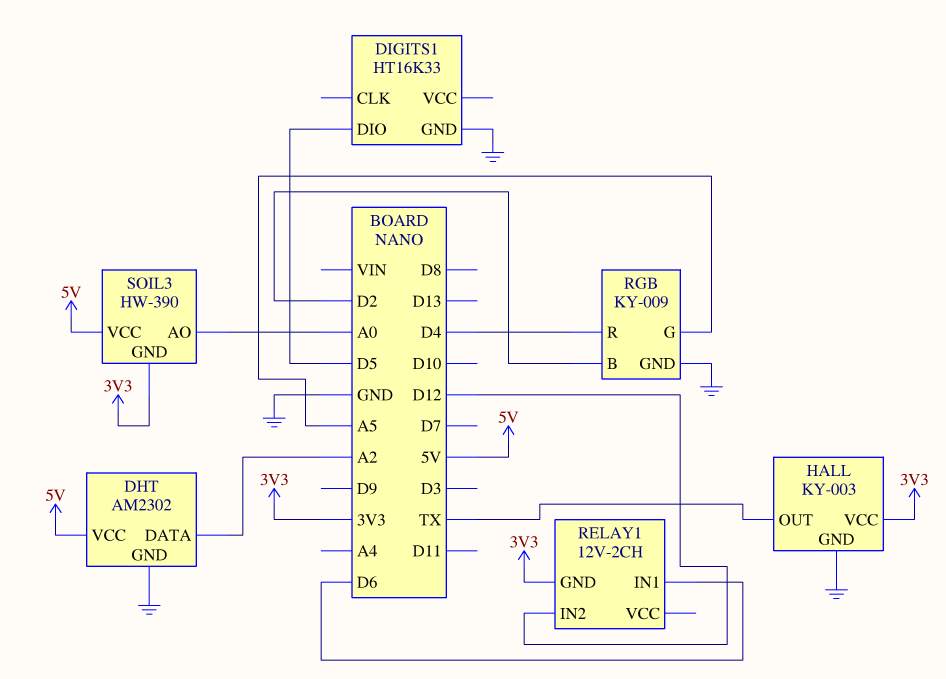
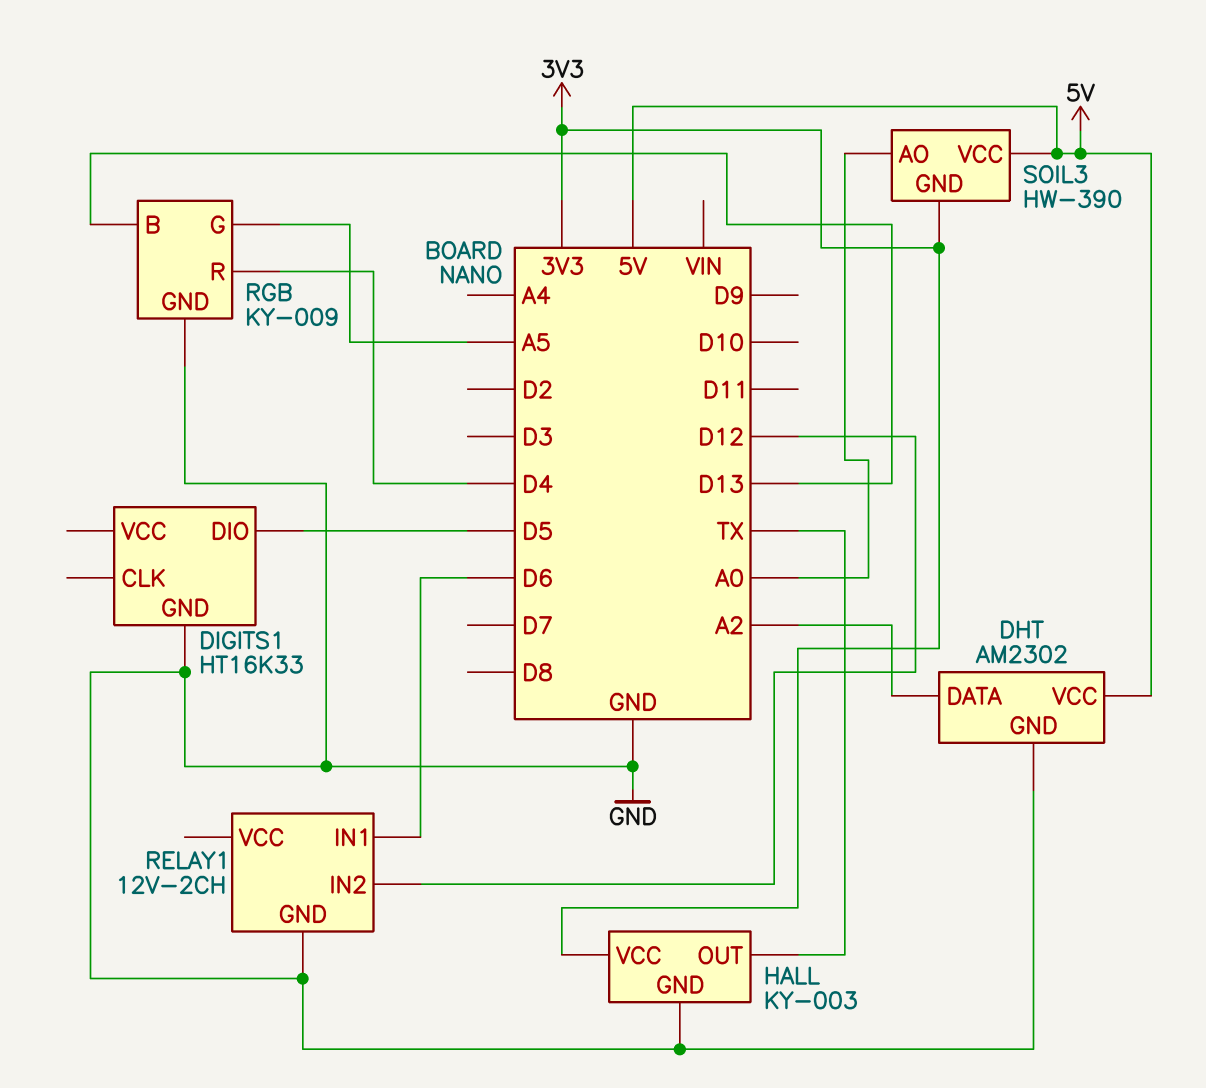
RELAY1 pin GND: 3V3 -> GND
RGB pin B: D2 -> D13

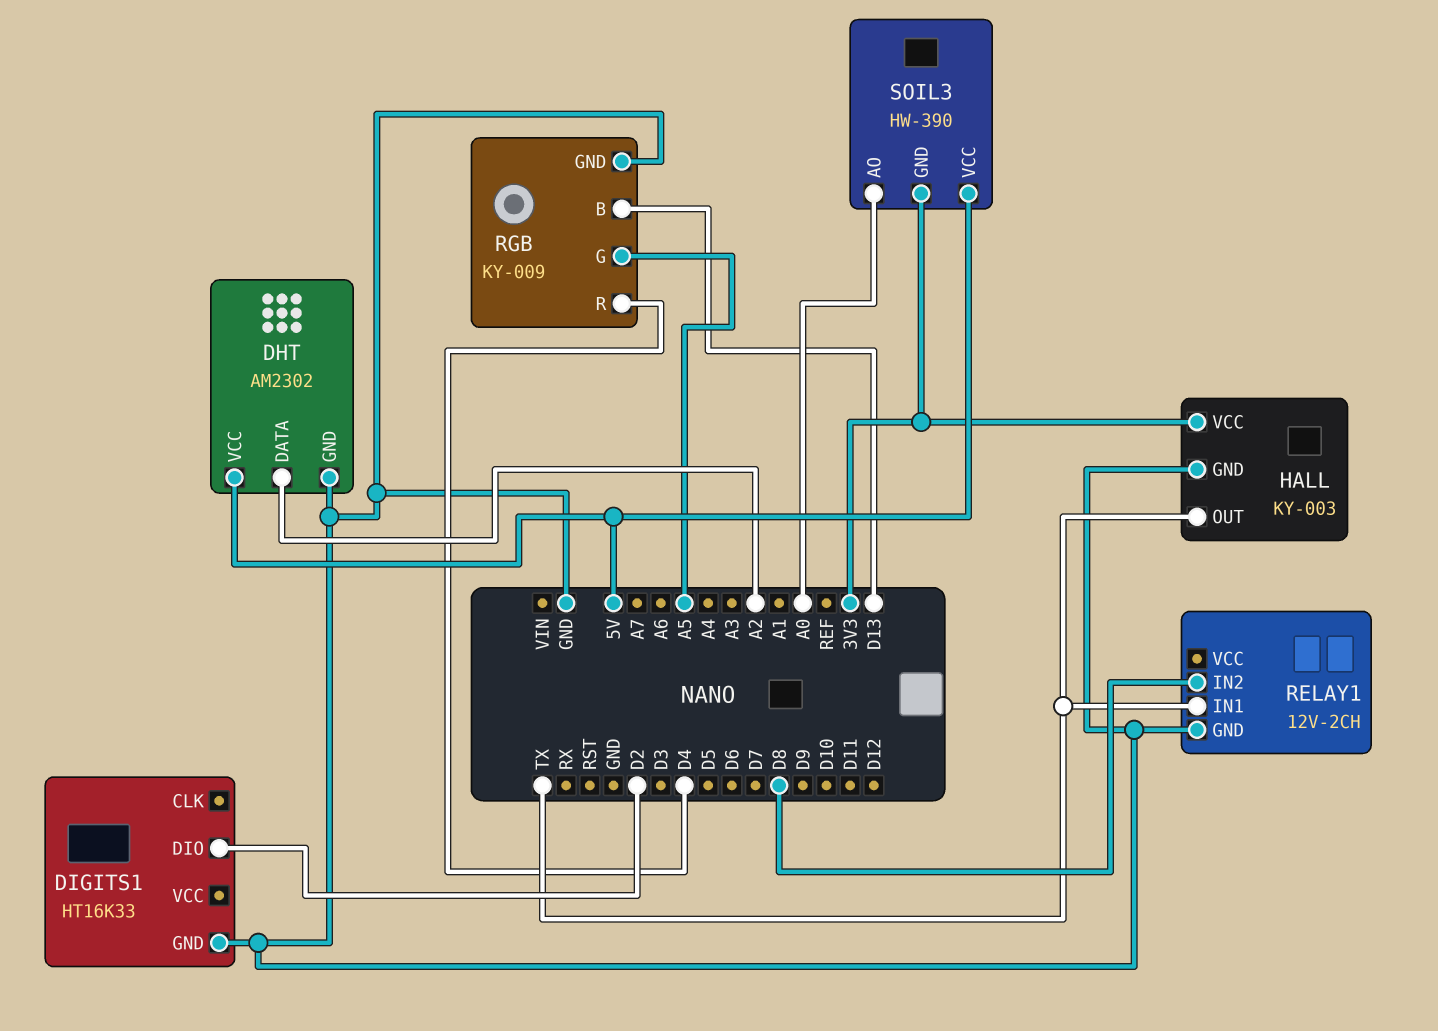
DIGITS1 pin DIO: D5 -> D2
RELAY1 pin IN1: D6 -> TX
RELAY1 pin IN2: D12 -> D8

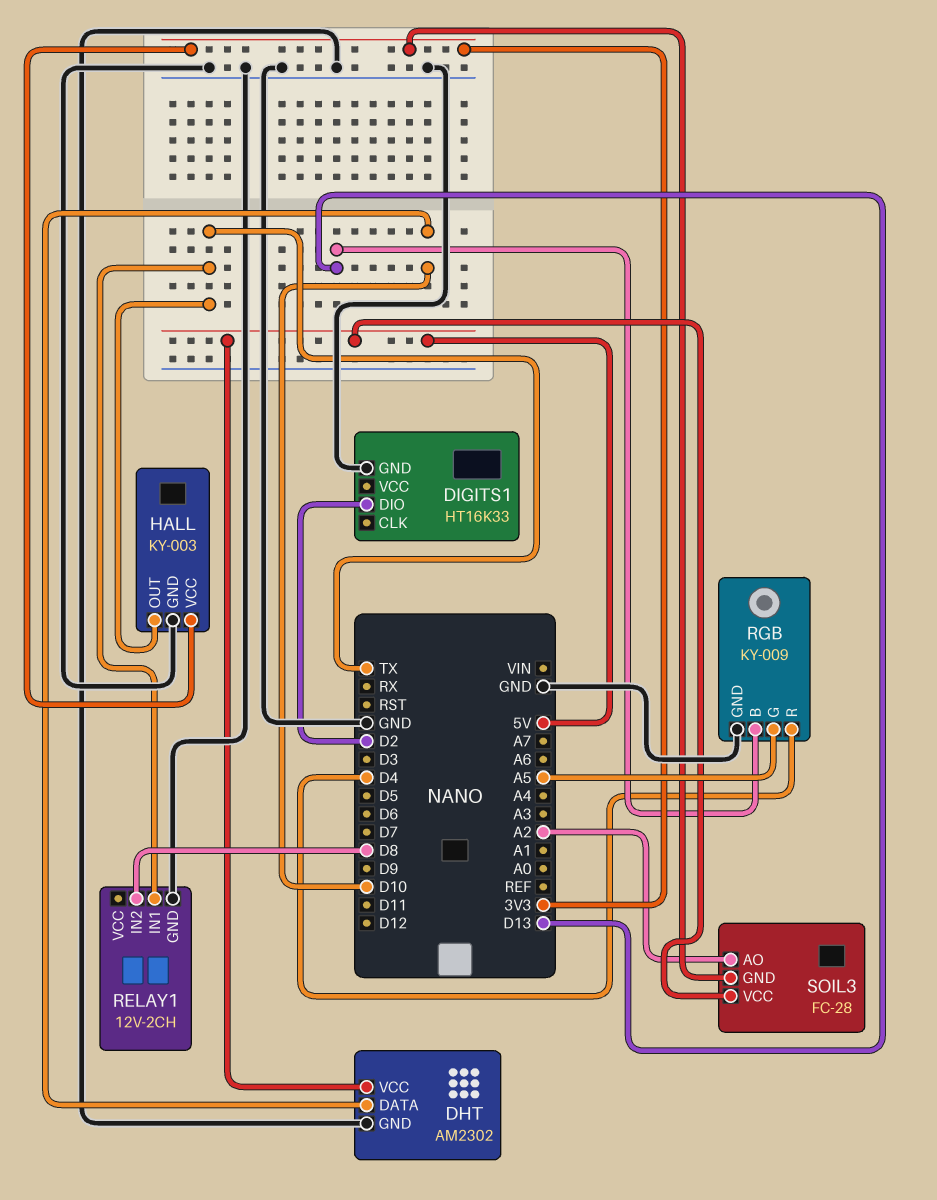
DHT pin DATA: A2 -> D10
SOIL3: HW-390 -> FC-28
SOIL3 pin AO: A0 -> A2

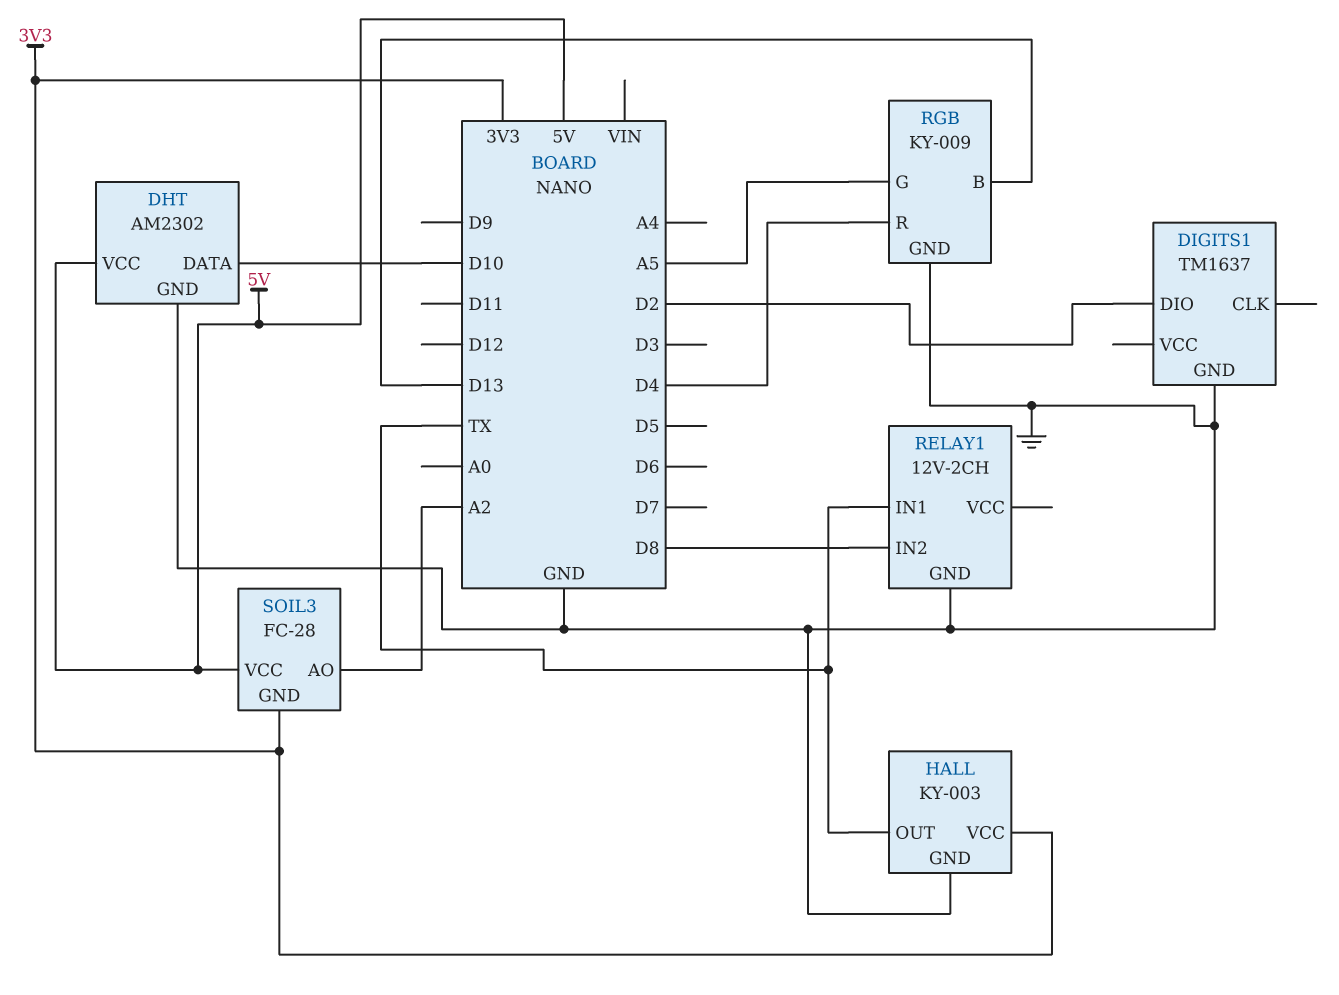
DIGITS1: HT16K33 -> TM1637

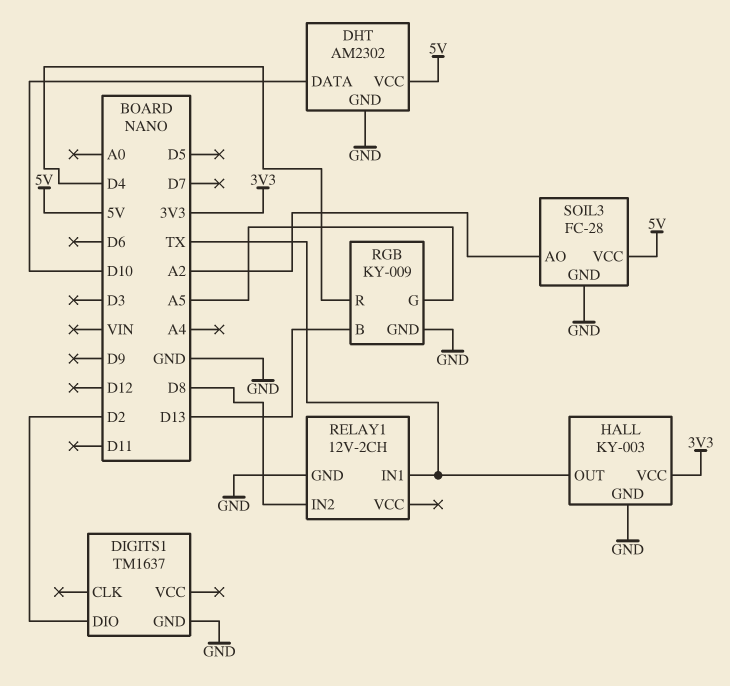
SOIL3 pin GND: 3V3 -> GND

